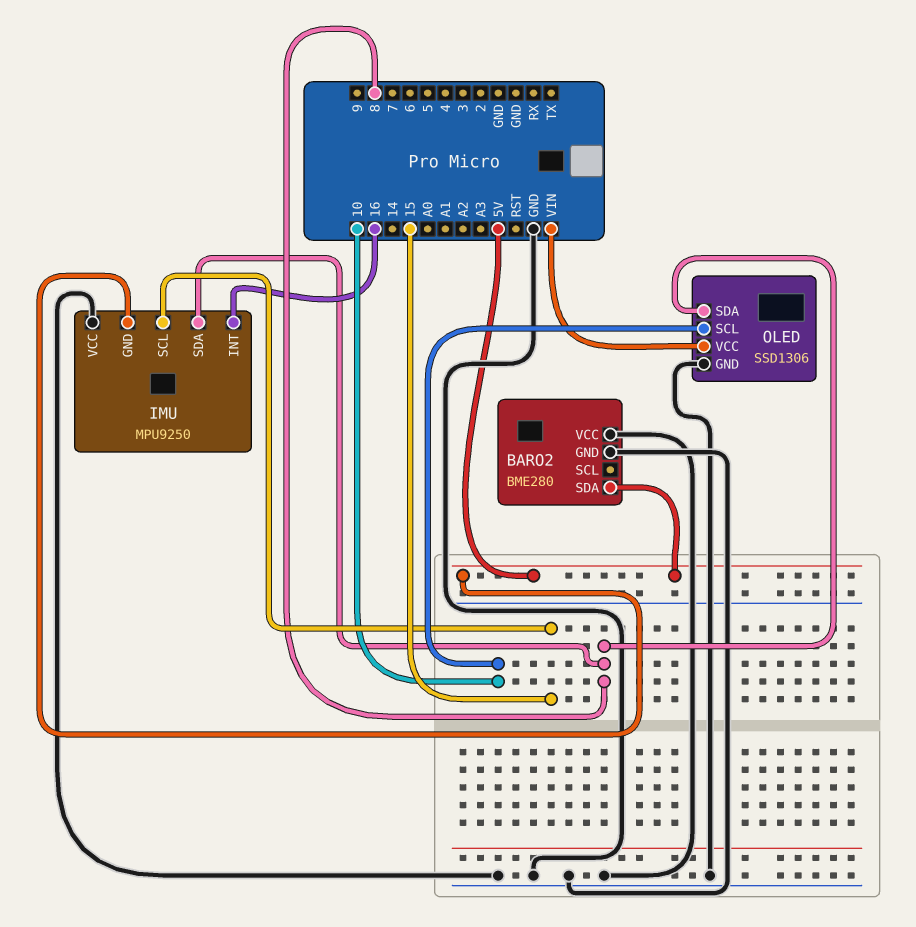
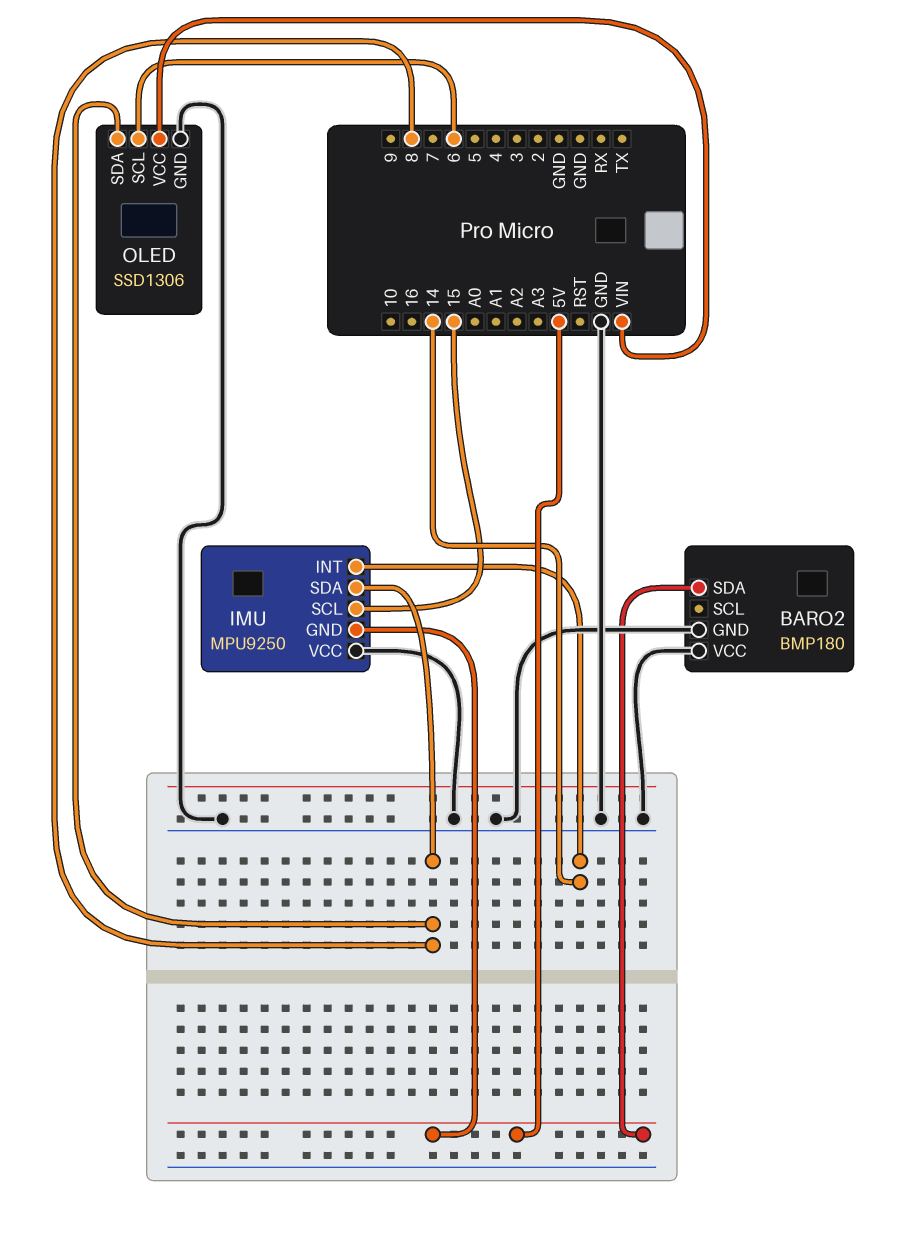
BARO2: BME280 -> BMP180
IMU pin INT: 16 -> 14
OLED pin SCL: 10 -> 6

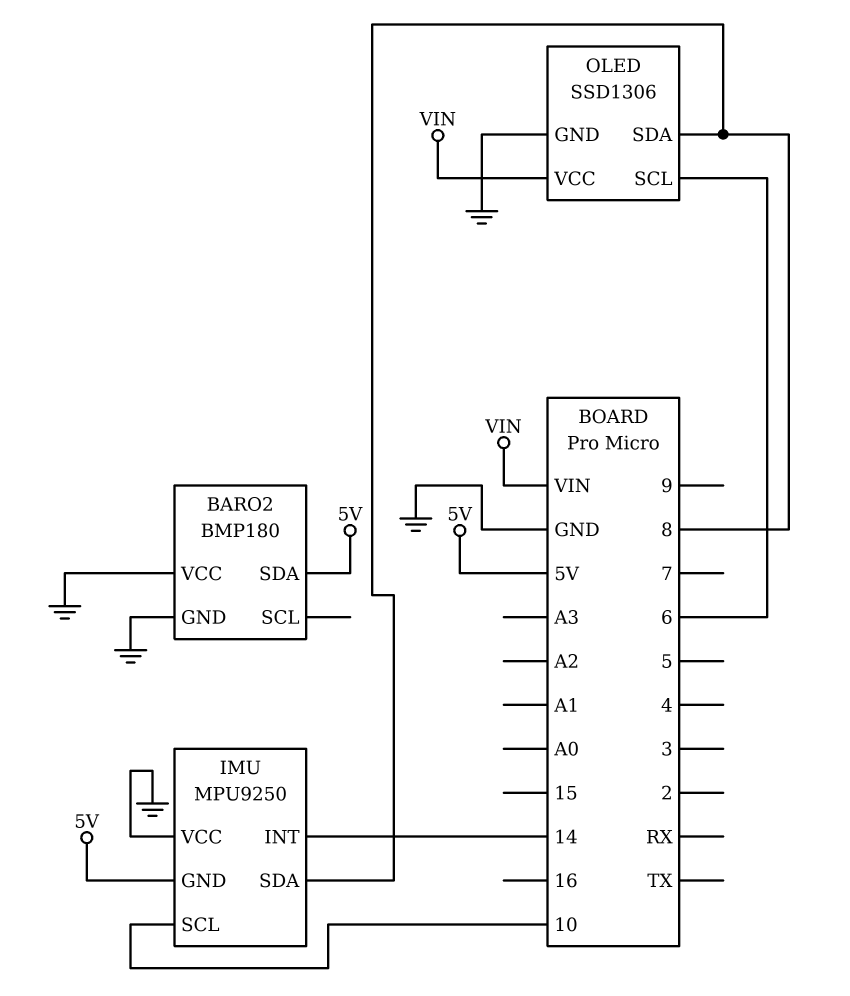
IMU pin SCL: 15 -> 10

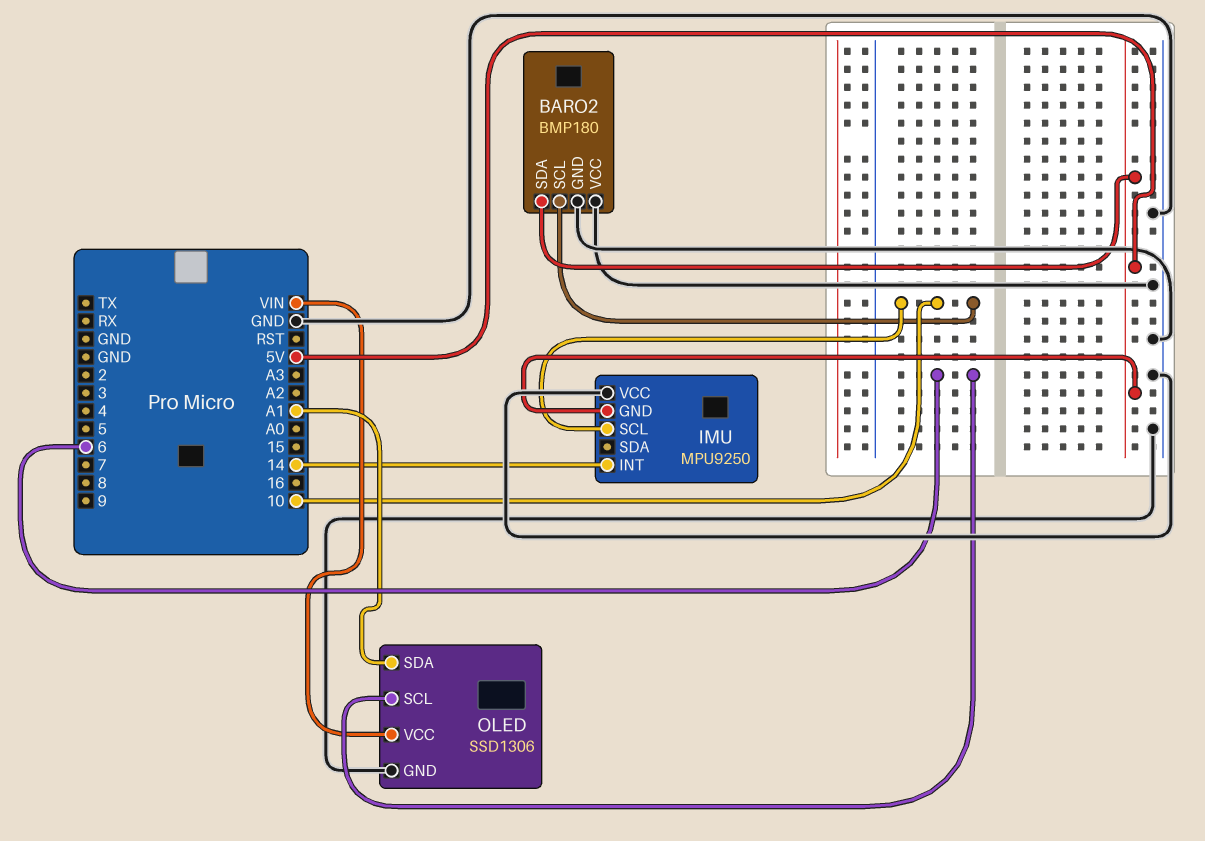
BARO2 pin SCL: none -> 10
IMU pin SDA: 8 -> none
OLED pin SDA: 8 -> A1

